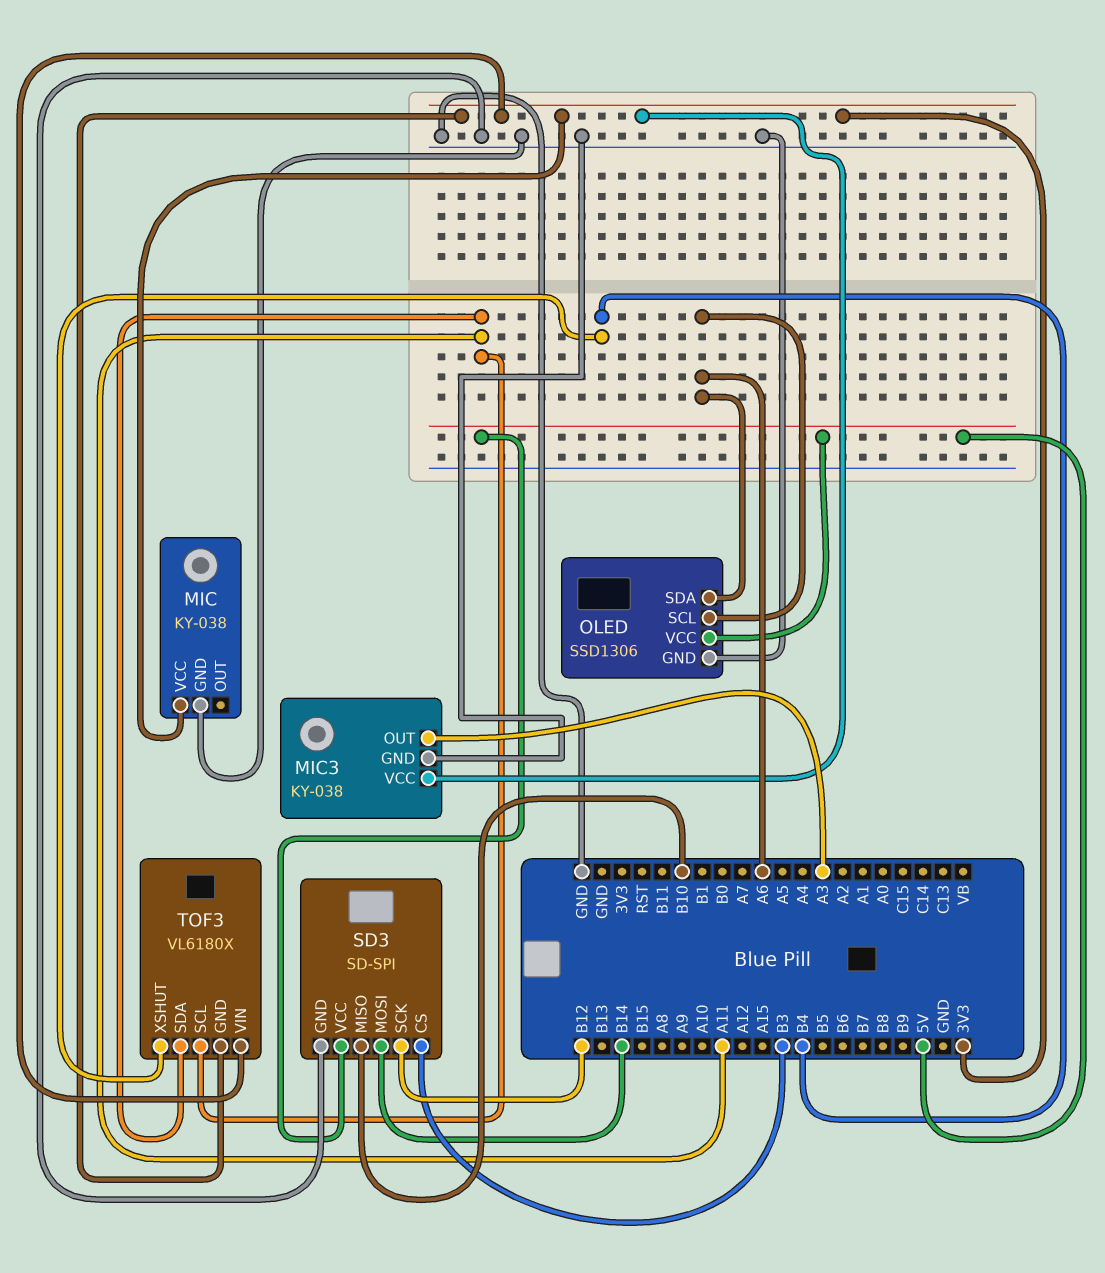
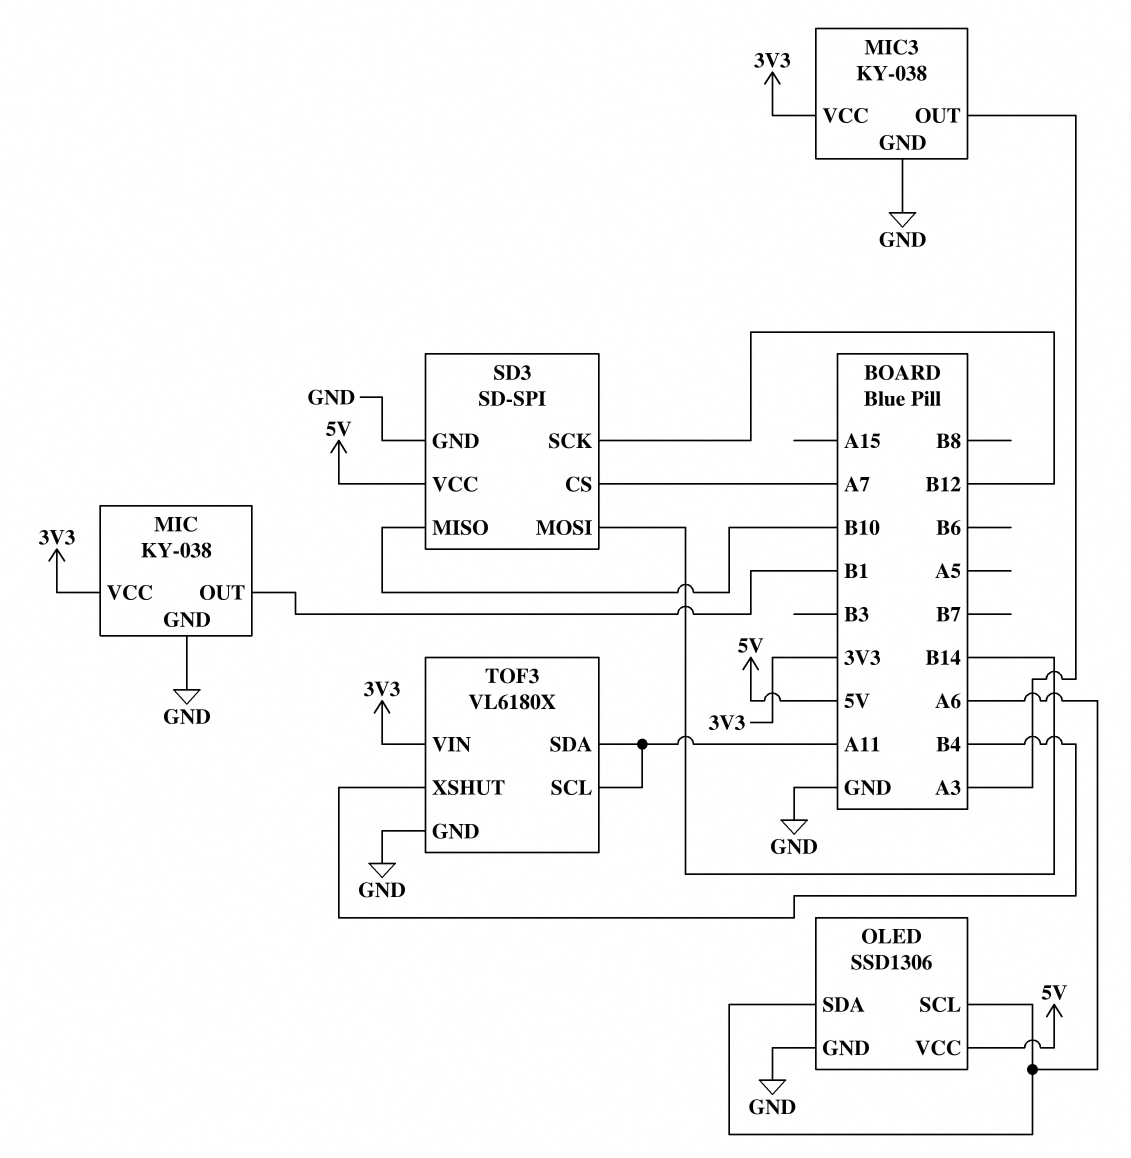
MIC pin OUT: none -> B1
SD3 pin CS: B3 -> A7
TOF3 pin GND: 3V3 -> GND

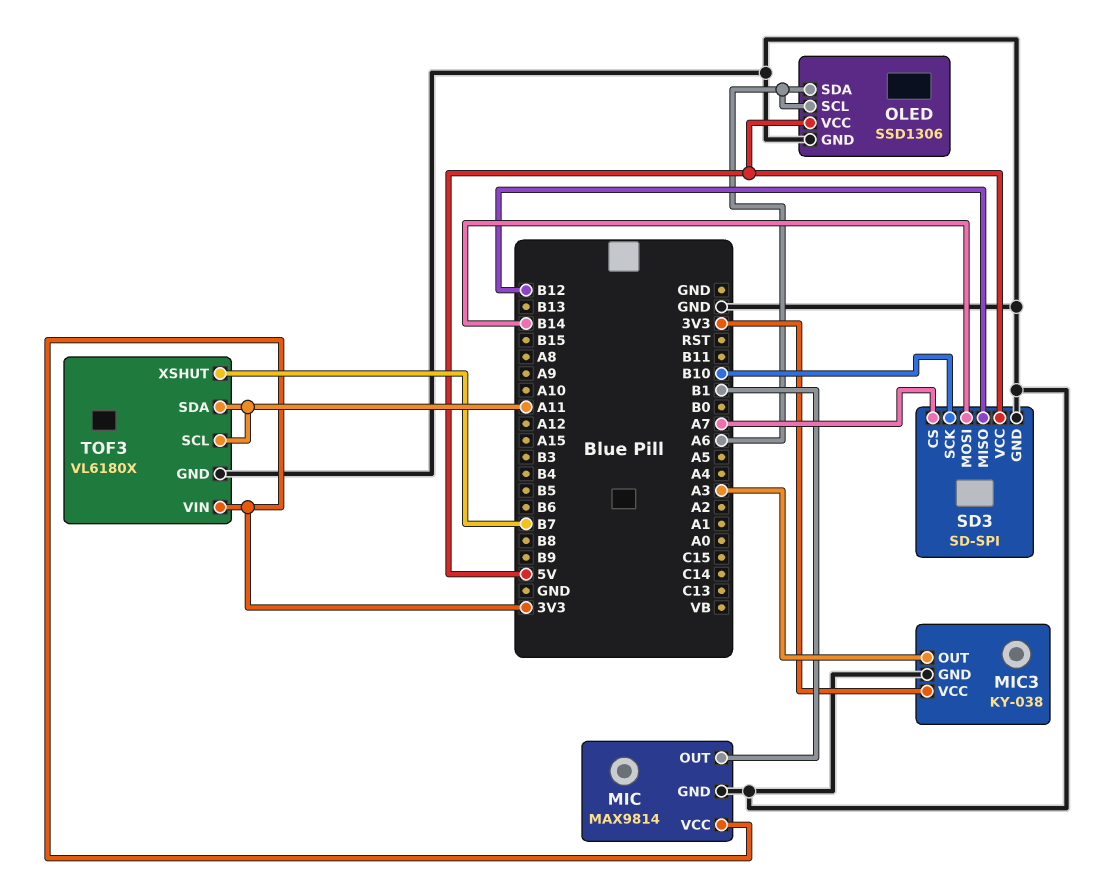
MIC: KY-038 -> MAX9814
SD3 pin MISO: B10 -> B12
SD3 pin SCK: B12 -> B10
TOF3 pin XSHUT: B4 -> B7

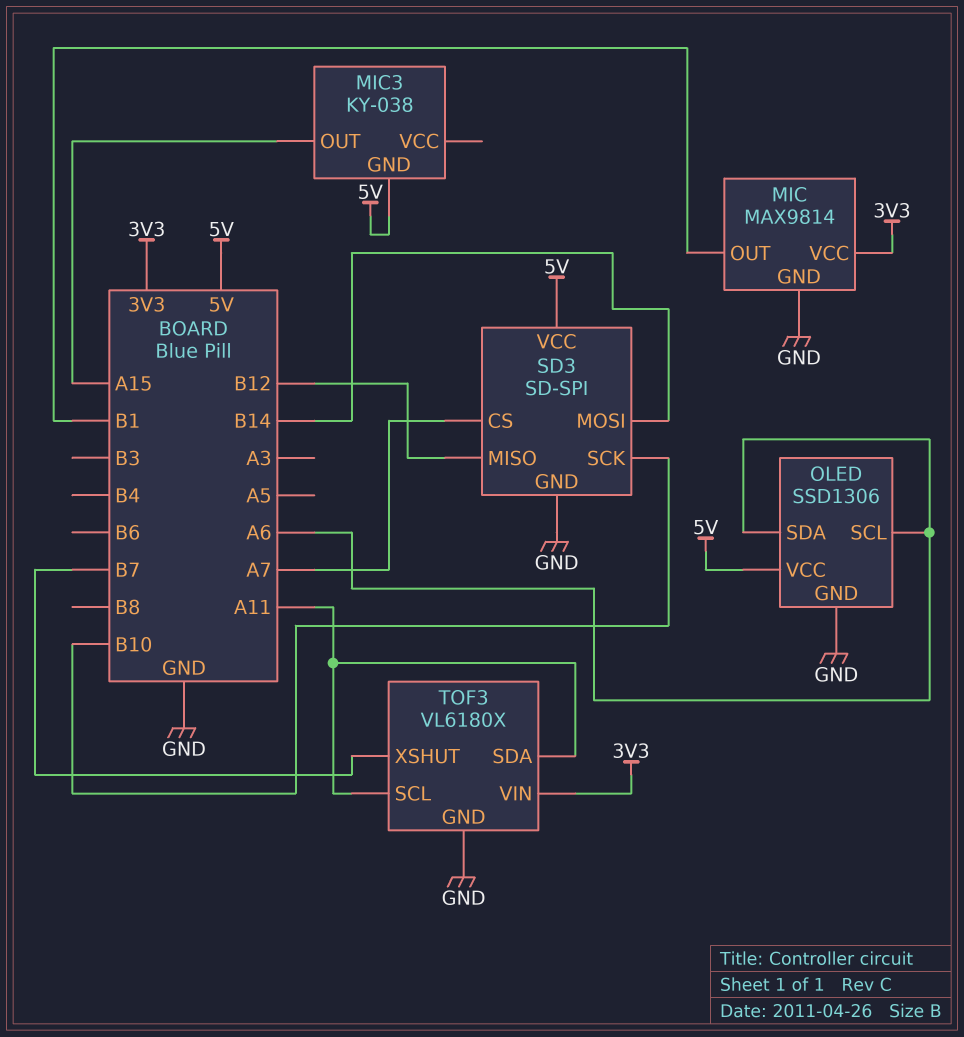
MIC3 pin GND: GND -> 5V
MIC3 pin OUT: A3 -> A15
MIC3 pin VCC: 3V3 -> none

